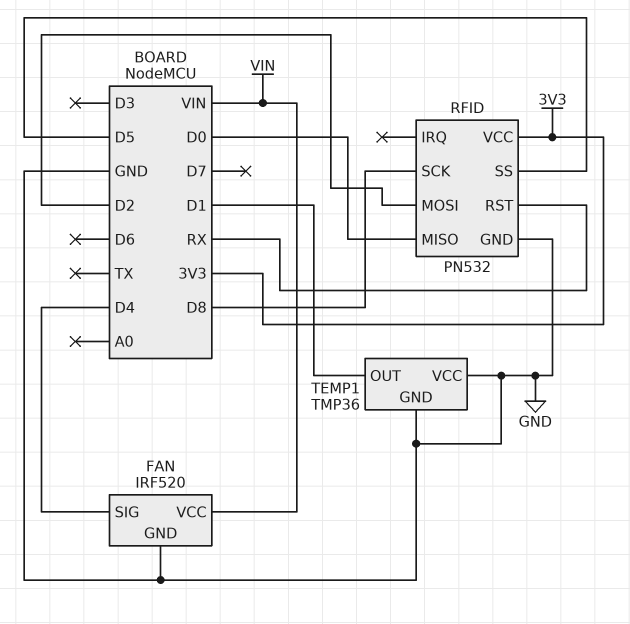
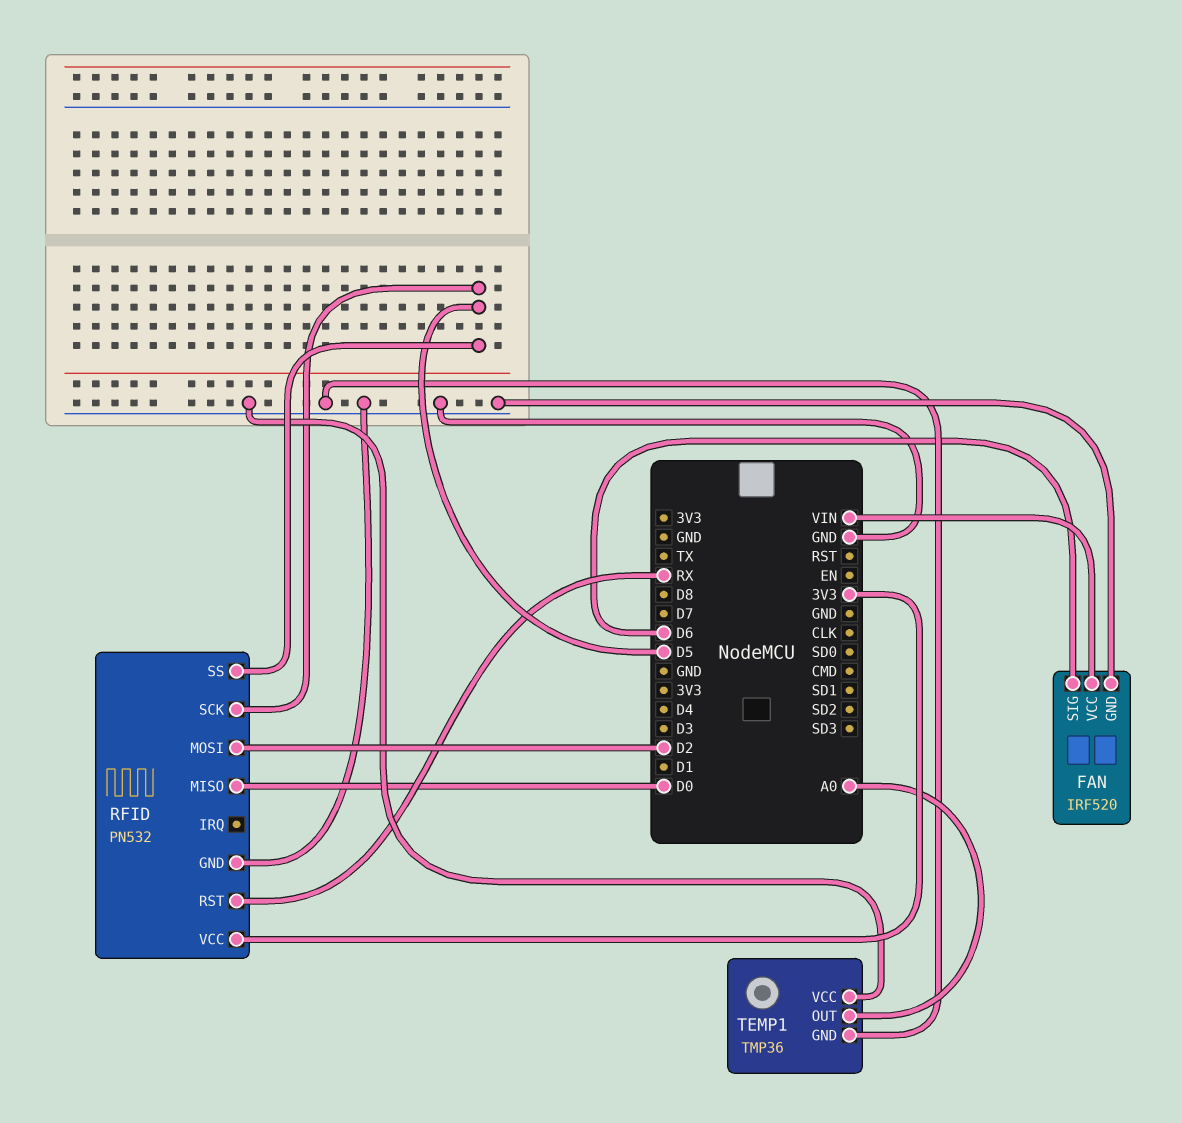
FAN pin SIG: D4 -> D6
RFID pin SCK: D8 -> D5
TEMP1 pin OUT: D1 -> A0

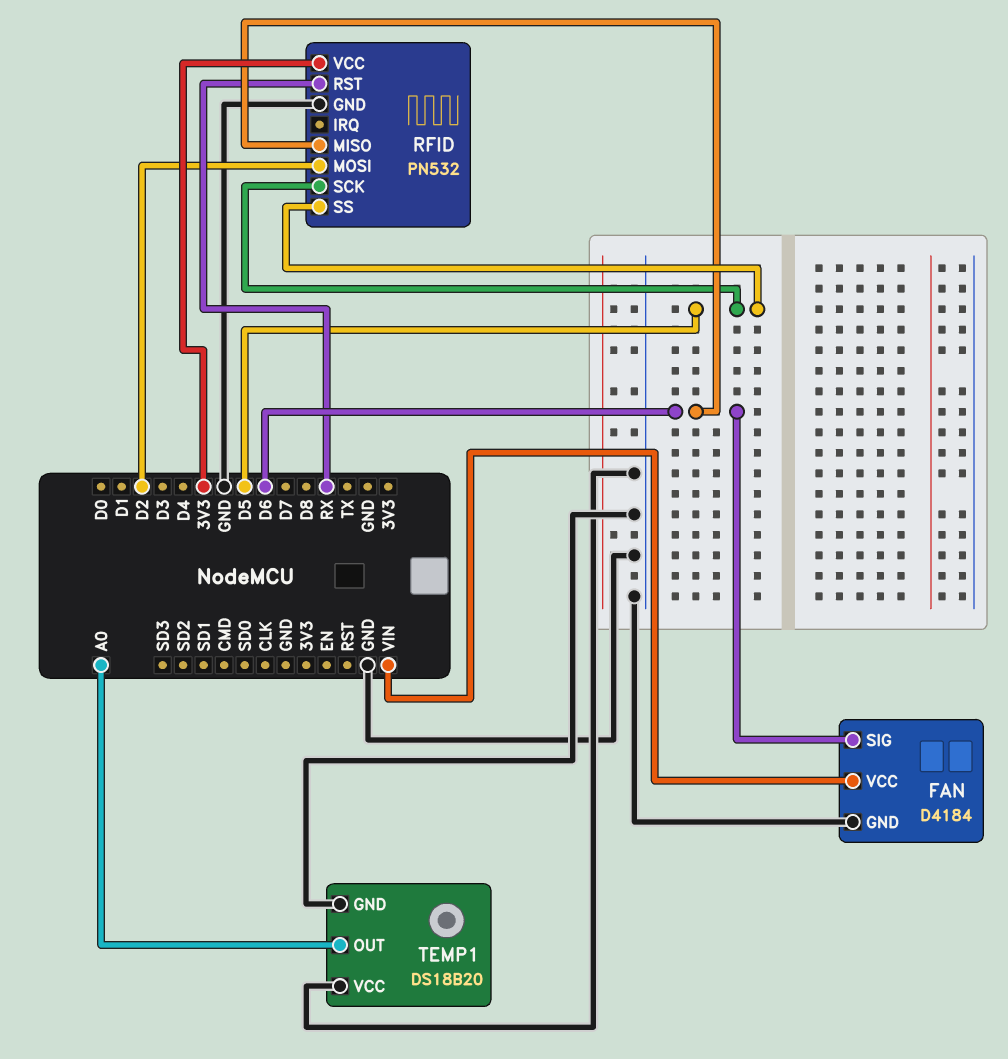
FAN: IRF520 -> D4184
RFID pin MISO: D0 -> D6
TEMP1: TMP36 -> DS18B20

